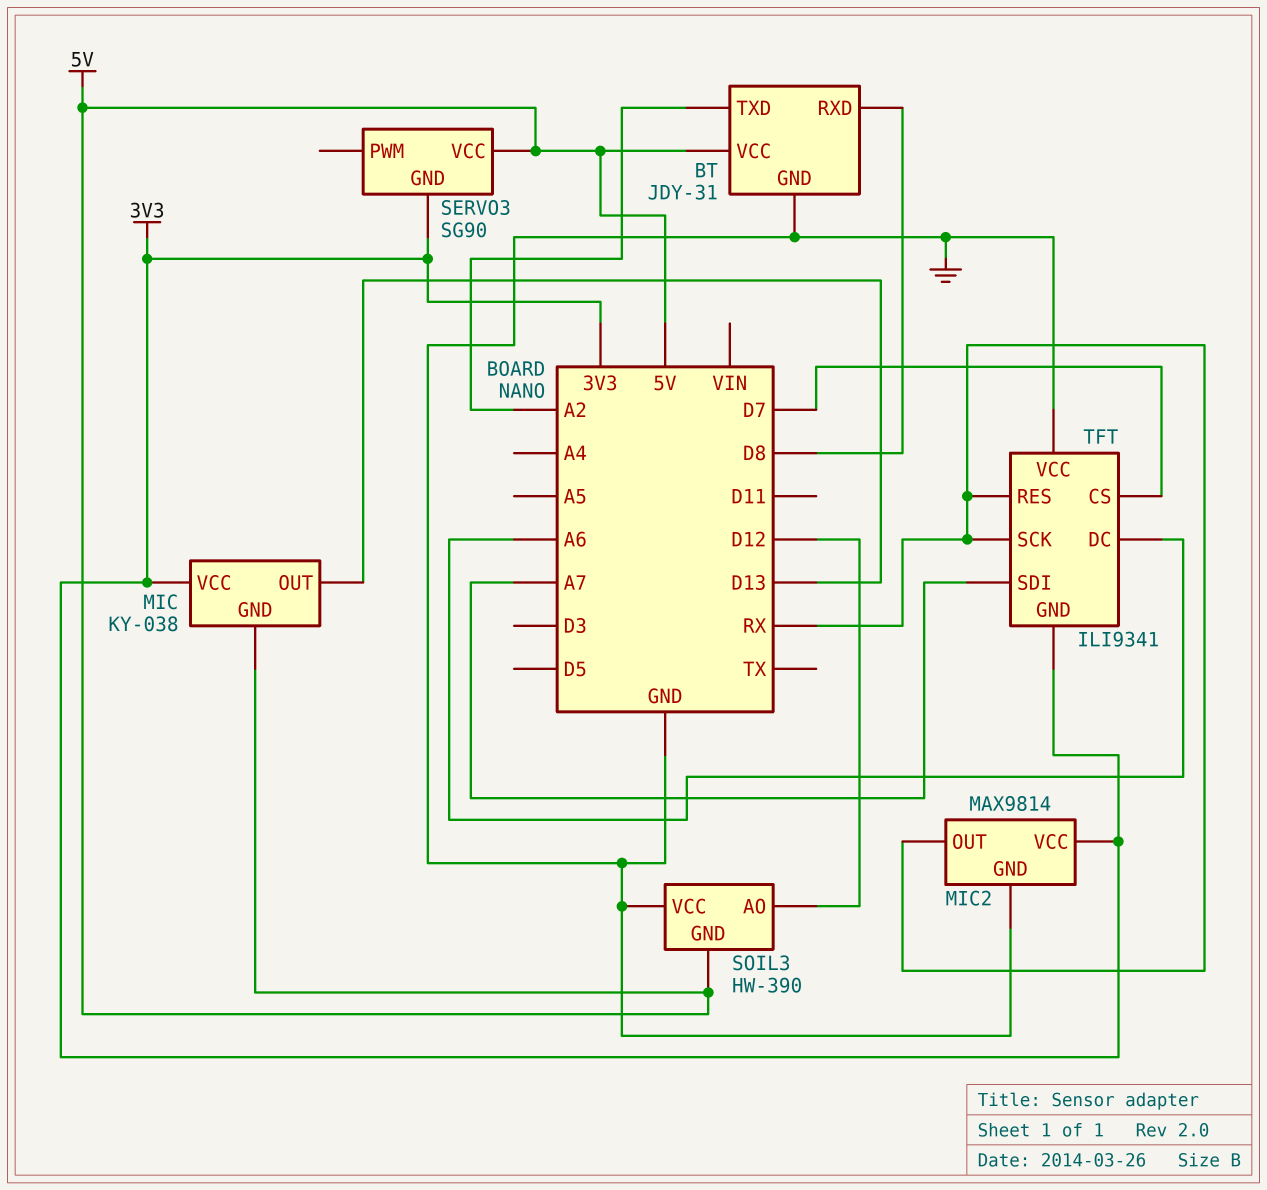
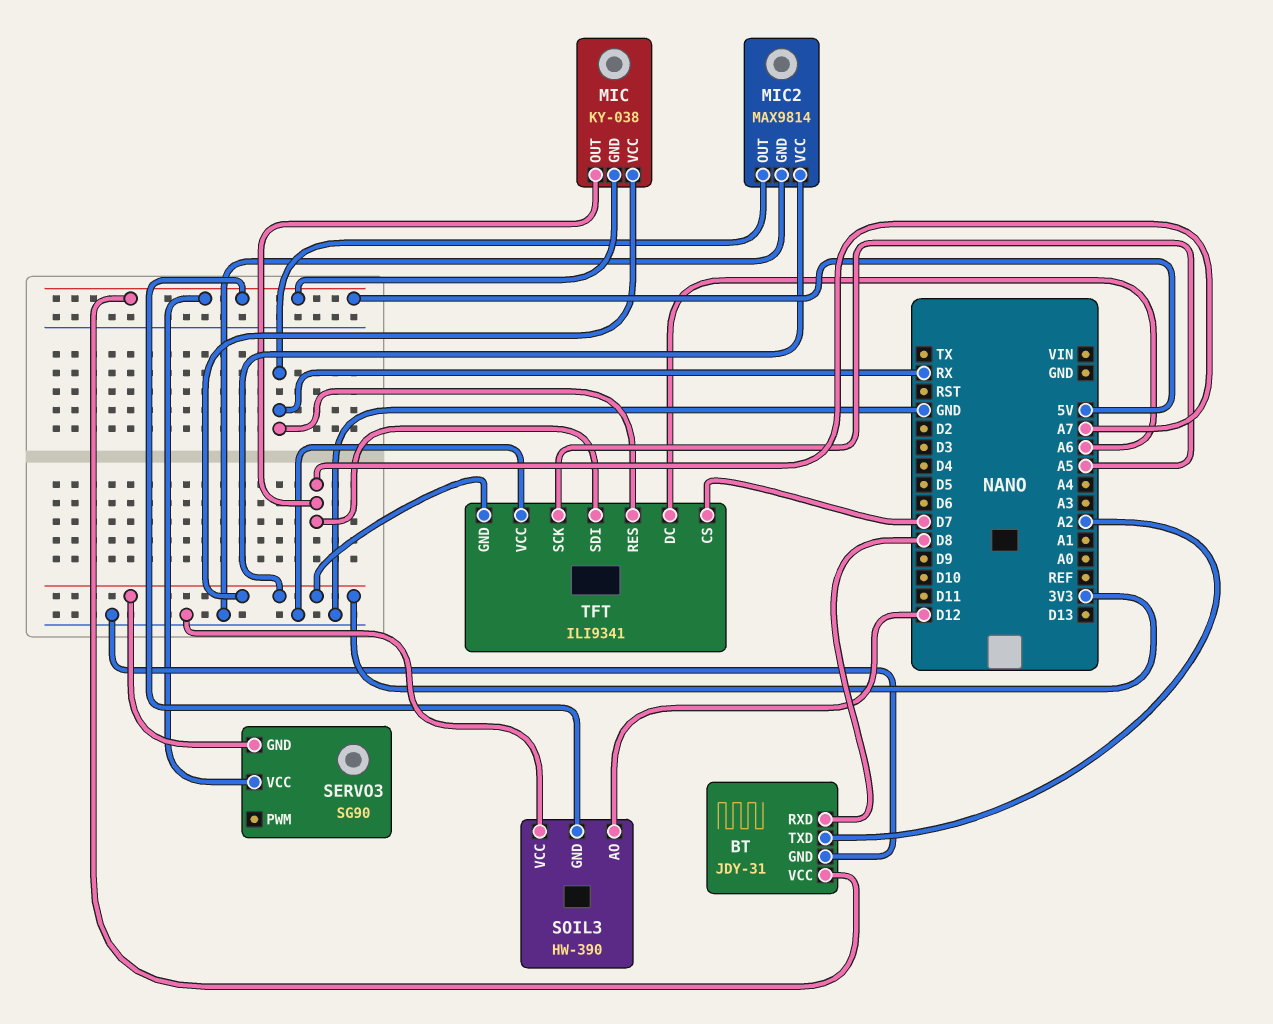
MIC pin OUT: D13 -> A7
TFT pin SCK: RX -> A5

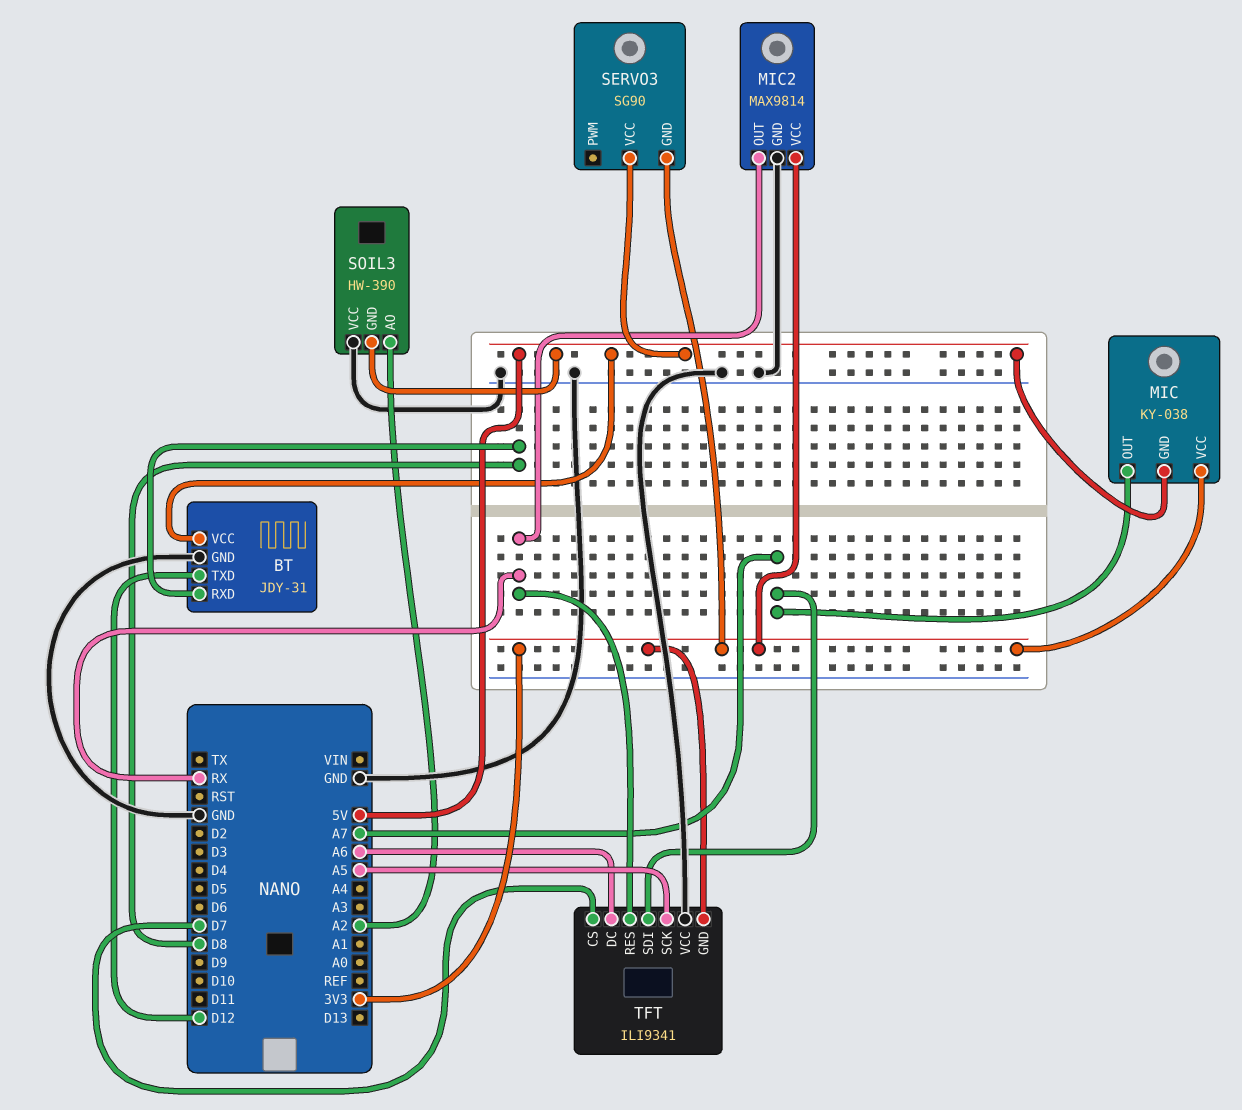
BT pin TXD: A2 -> D12
SOIL3 pin AO: D12 -> A2

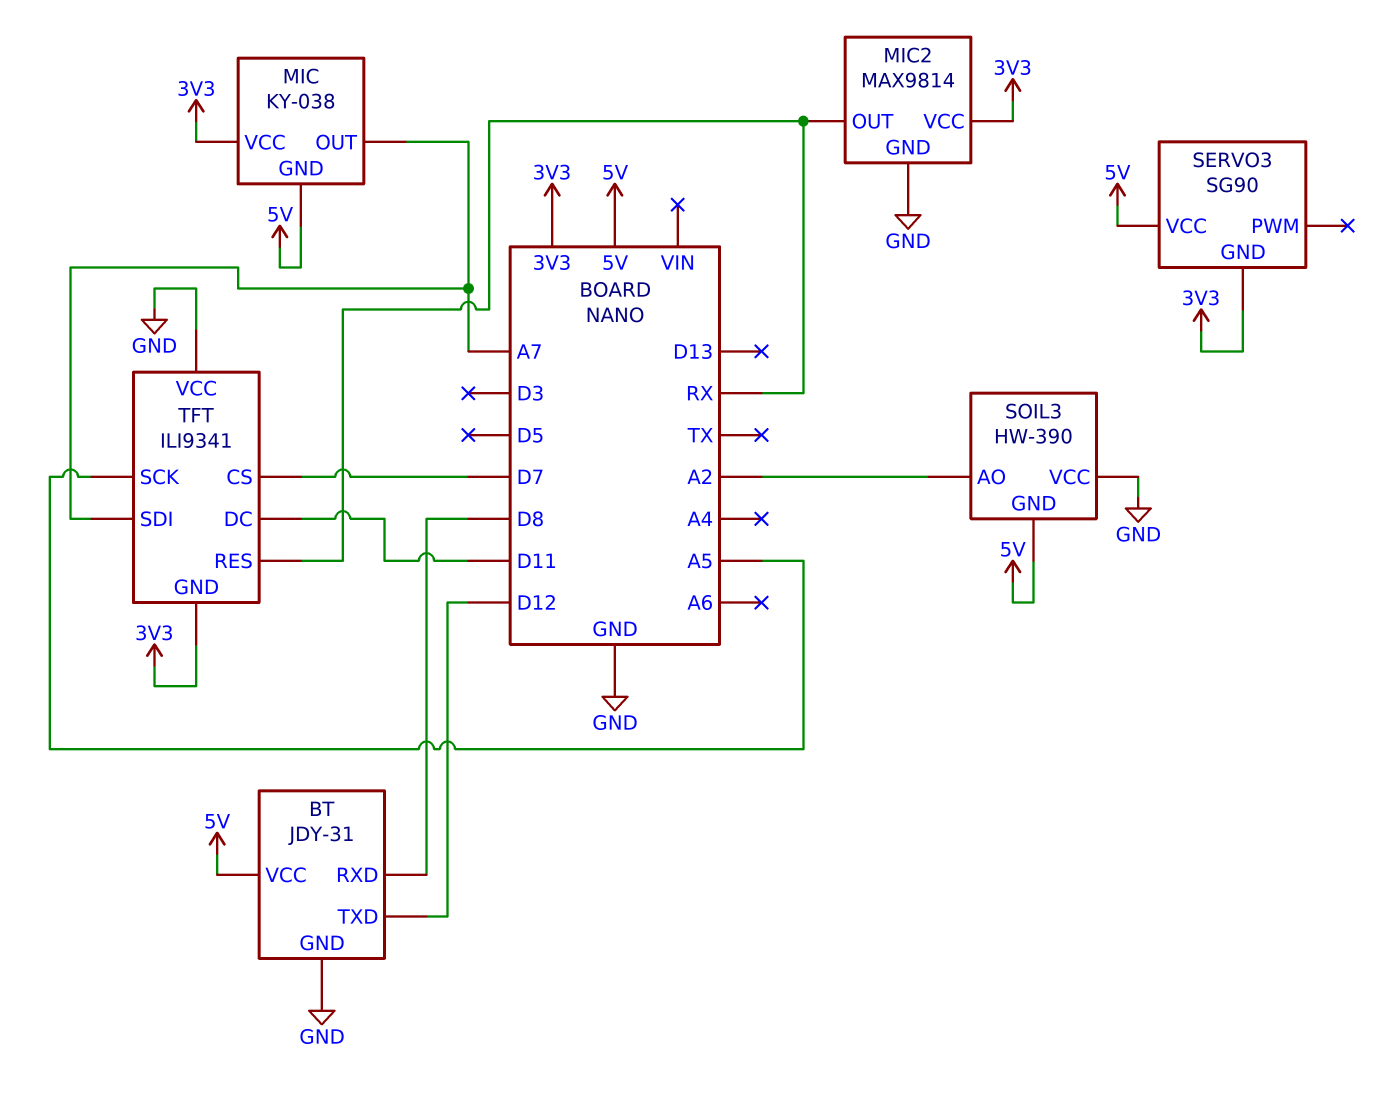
TFT pin DC: A6 -> D11

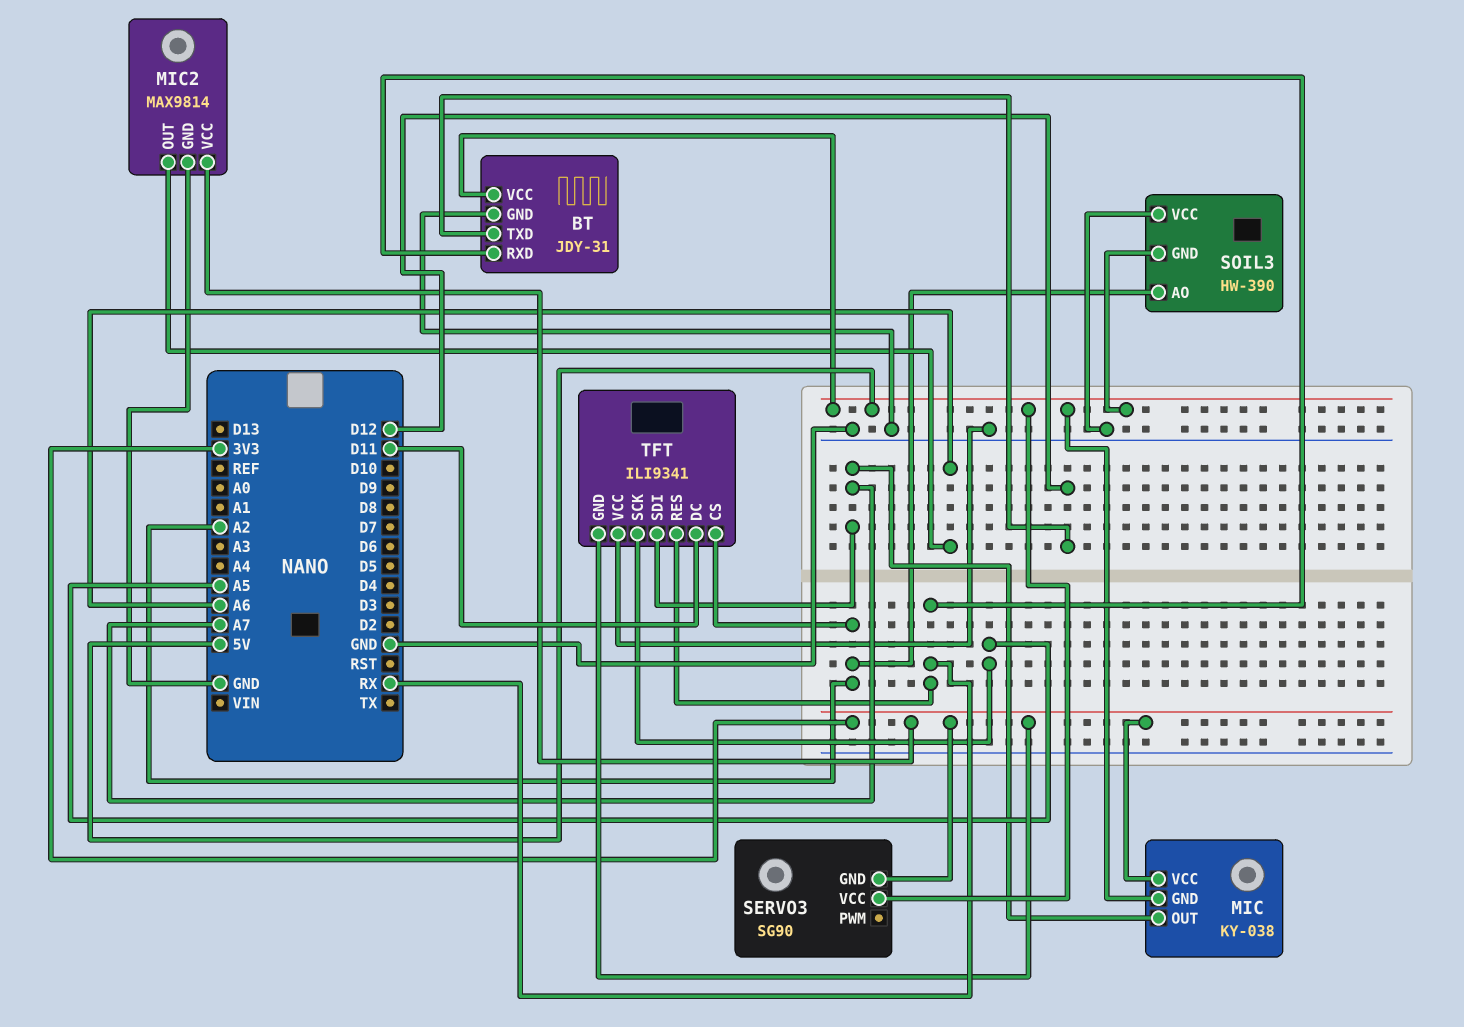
BT pin RXD: D8 -> RX
MIC2 pin OUT: RX -> A6
TFT pin CS: D7 -> A2

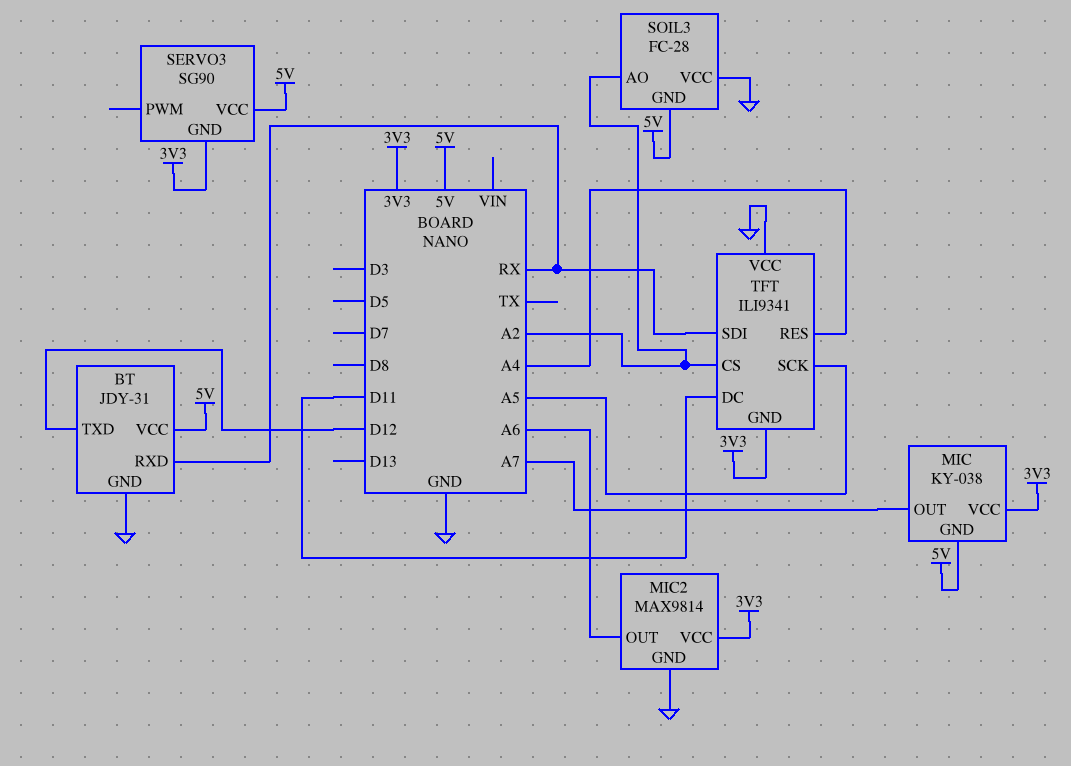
SOIL3: HW-390 -> FC-28
TFT pin RES: RX -> A4
TFT pin SDI: A7 -> RX

